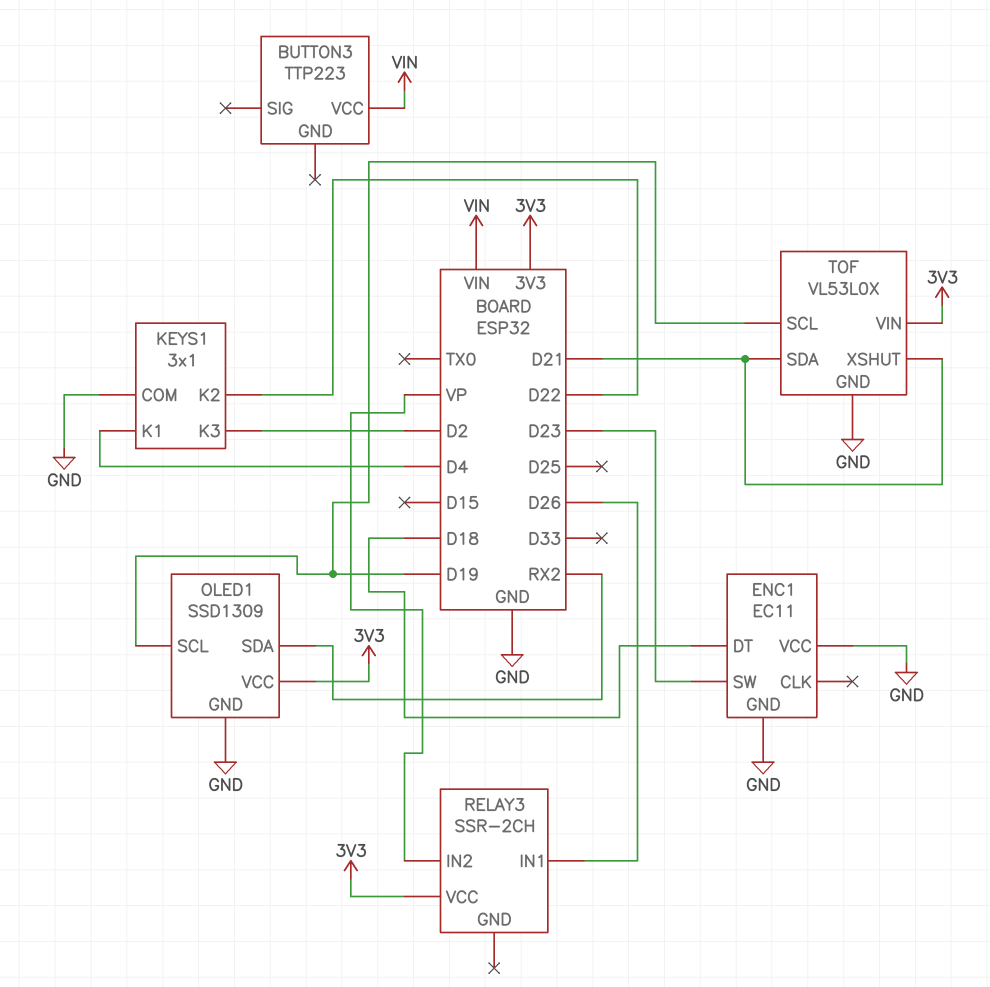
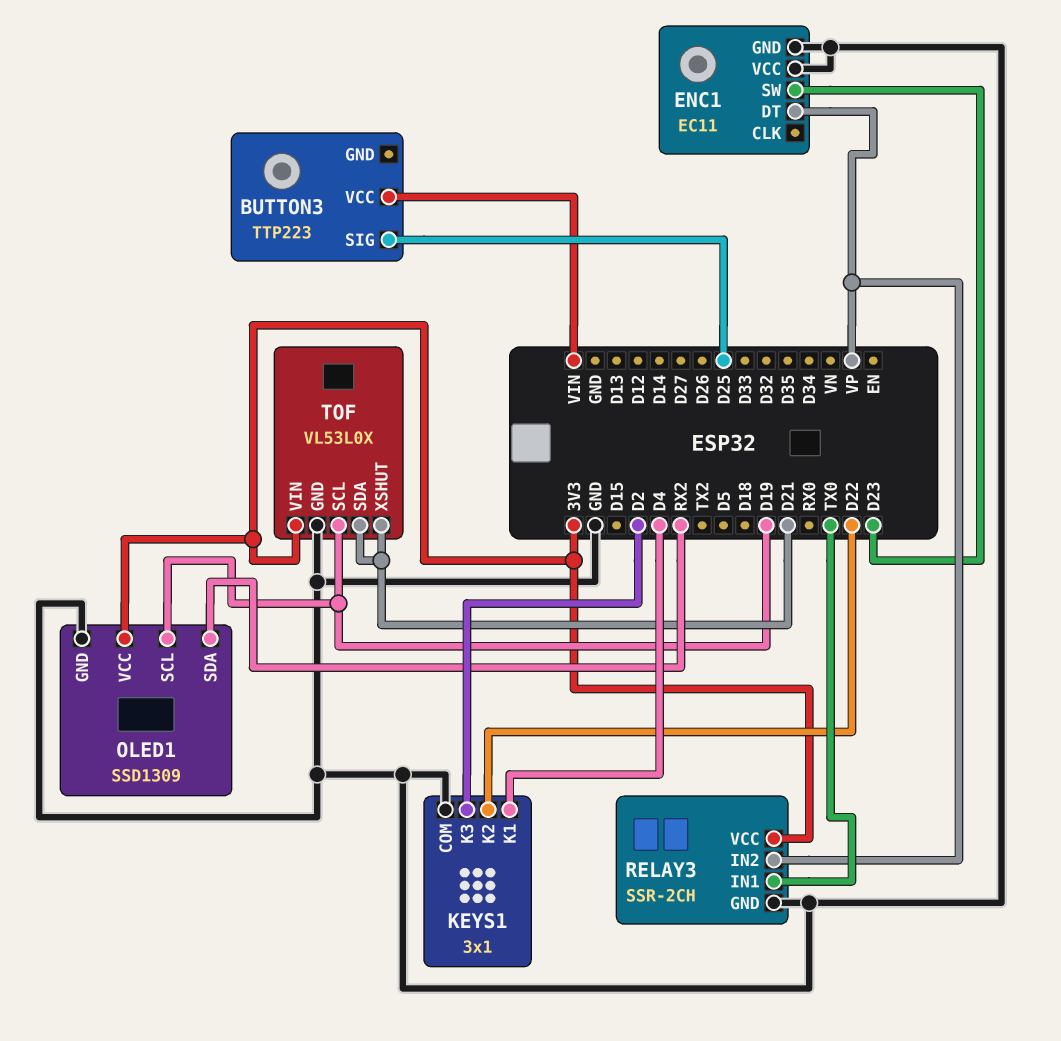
BUTTON3 pin SIG: none -> D25
ENC1 pin DT: D18 -> VP
RELAY3 pin GND: none -> GND
RELAY3 pin IN1: D26 -> TX0

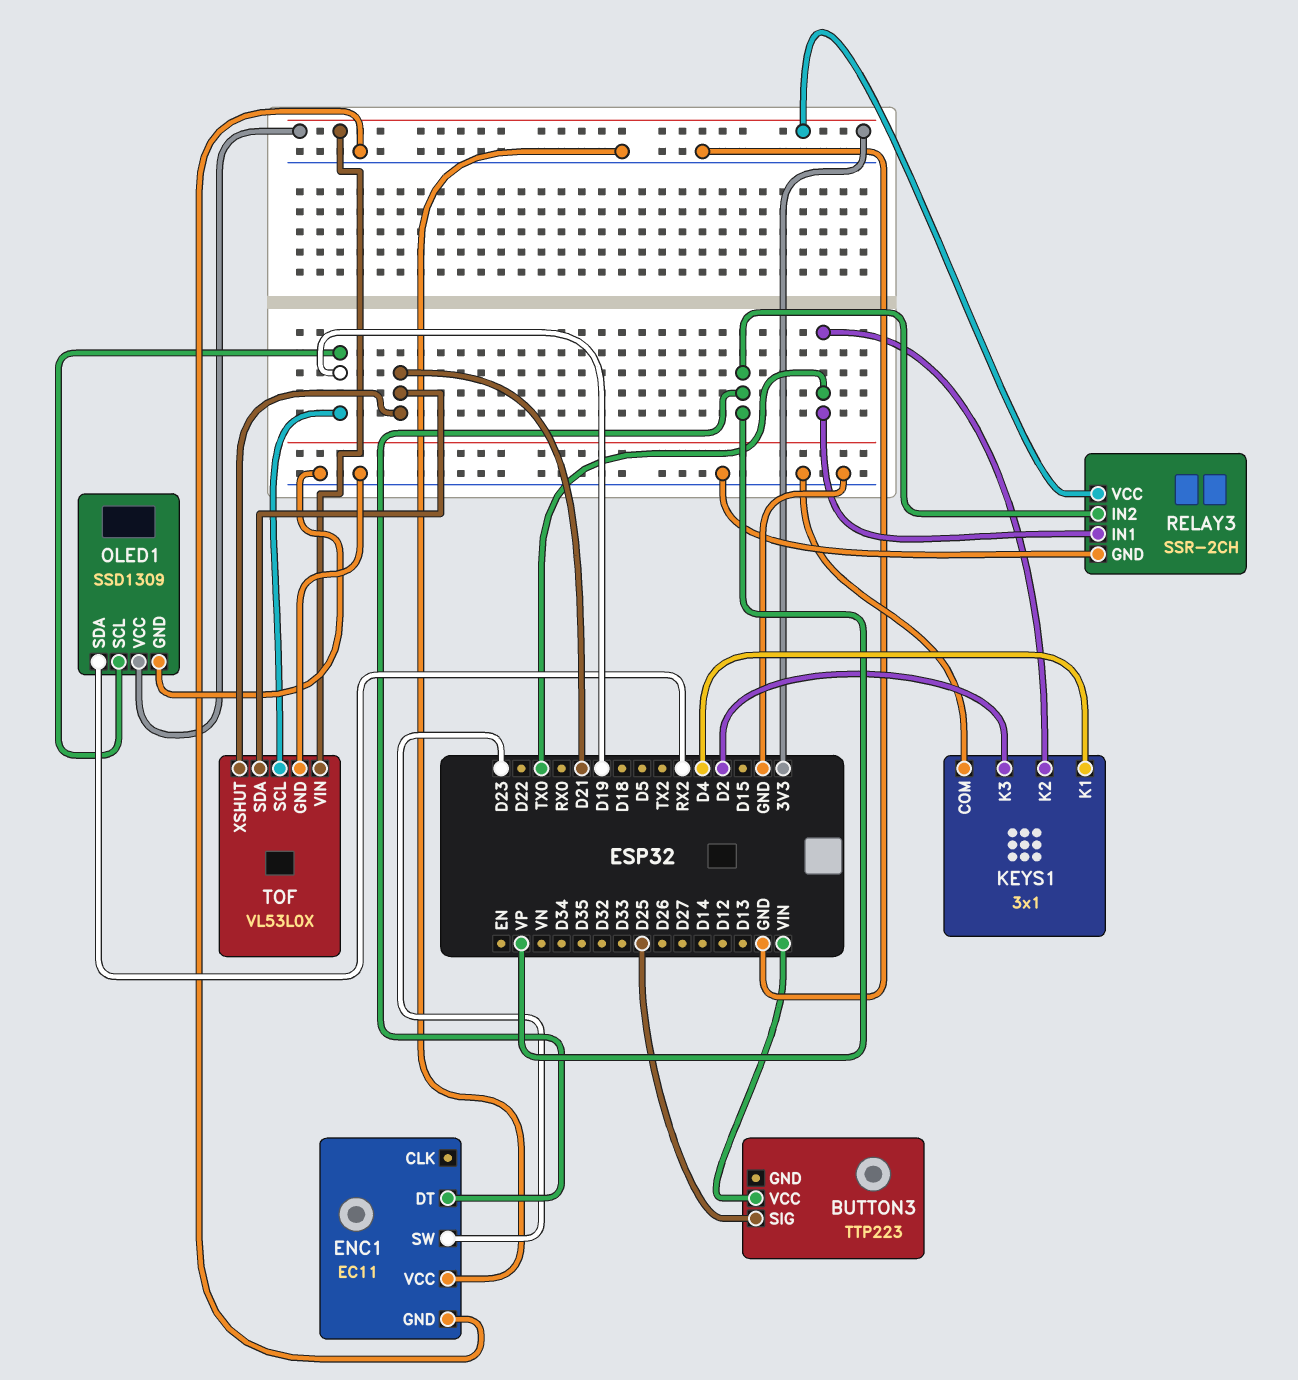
KEYS1 pin K2: D22 -> TX0

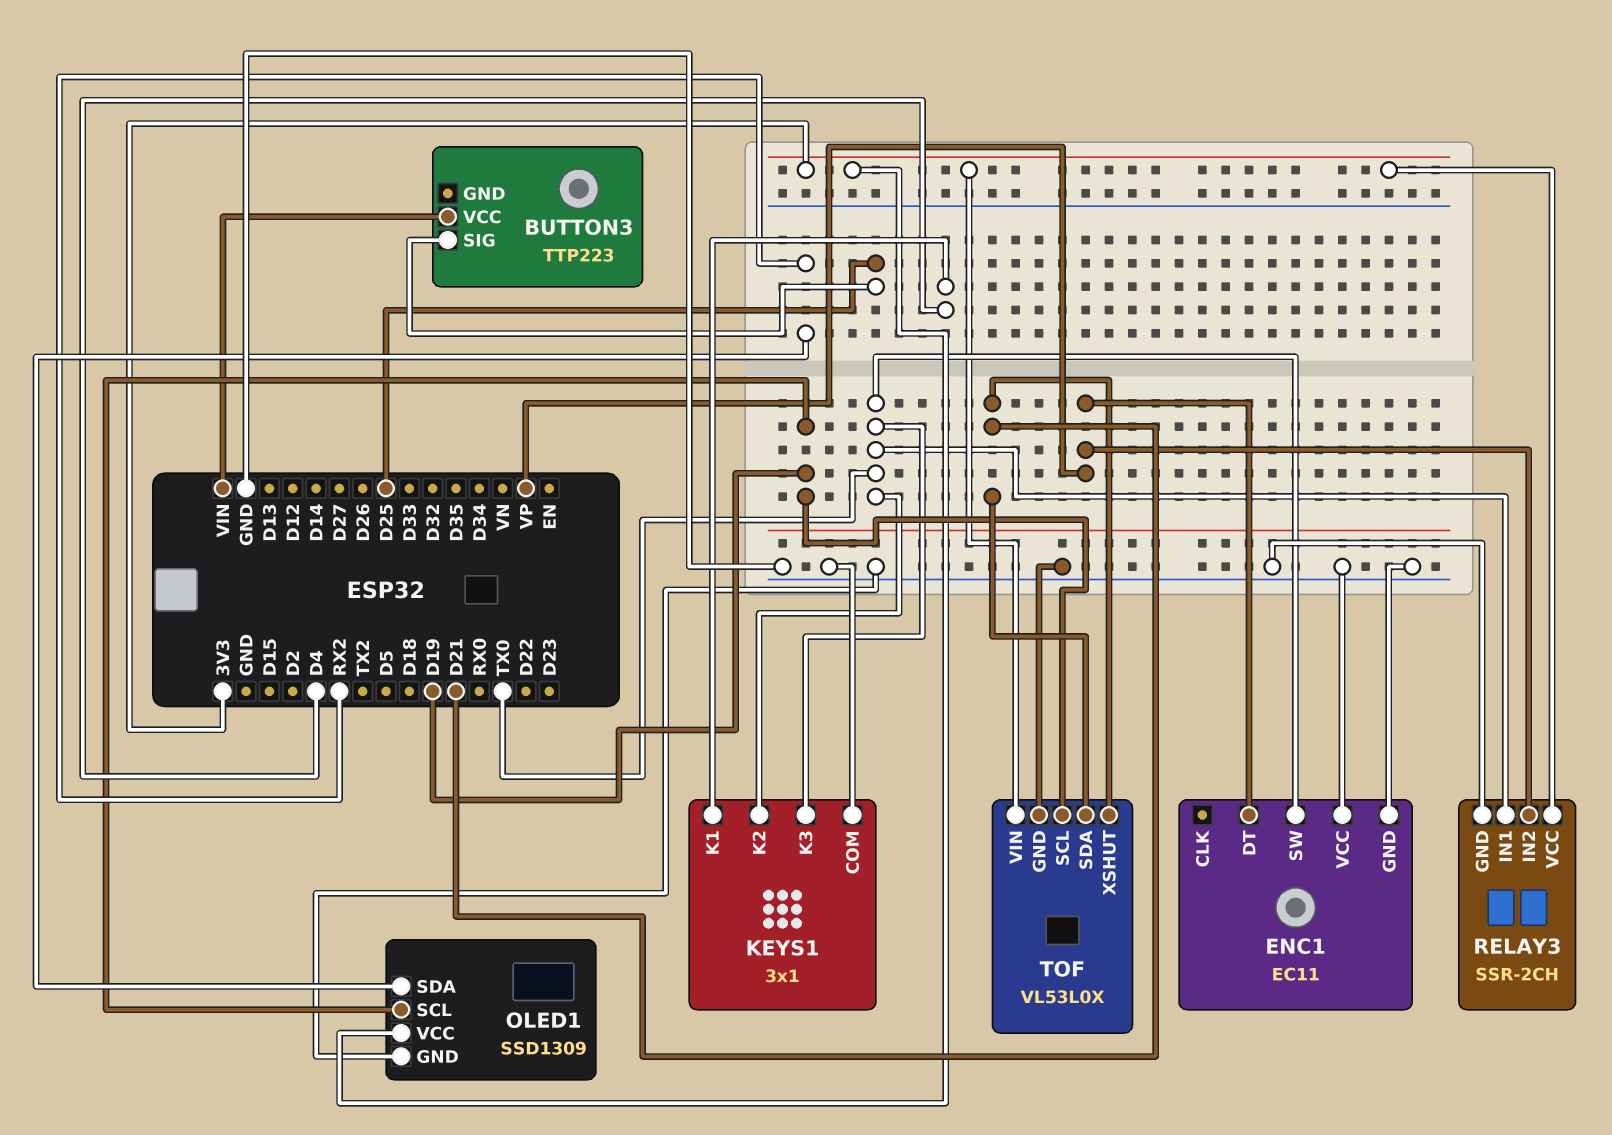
ENC1 pin SW: D23 -> TX0
KEYS1 pin K3: D2 -> TX0

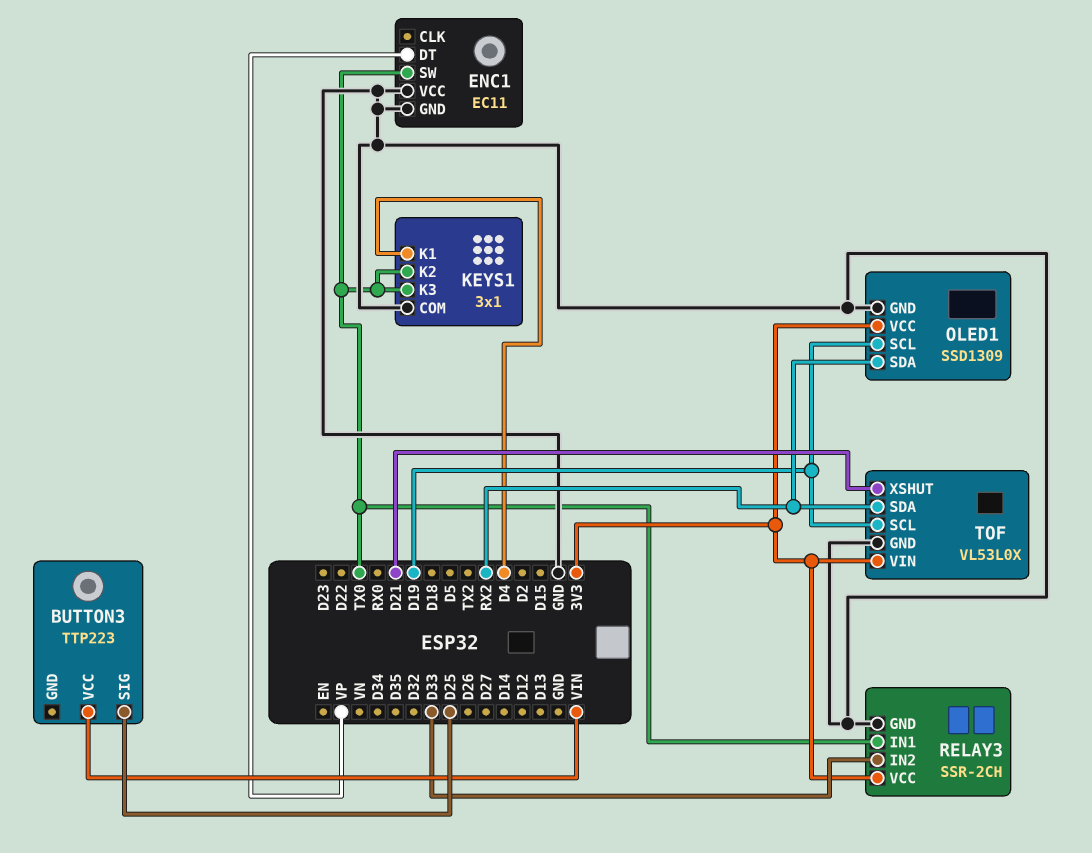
RELAY3 pin IN2: VP -> D33
TOF pin SDA: D21 -> RX2

